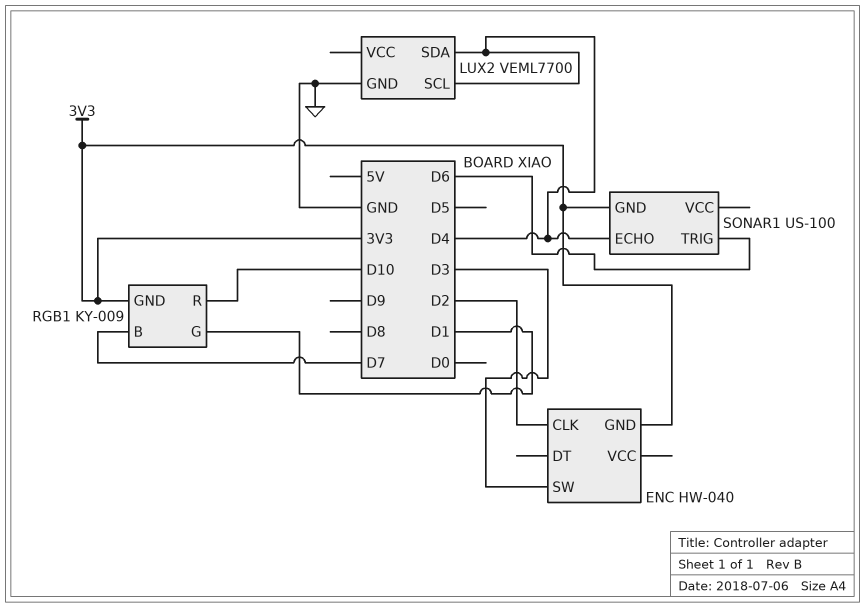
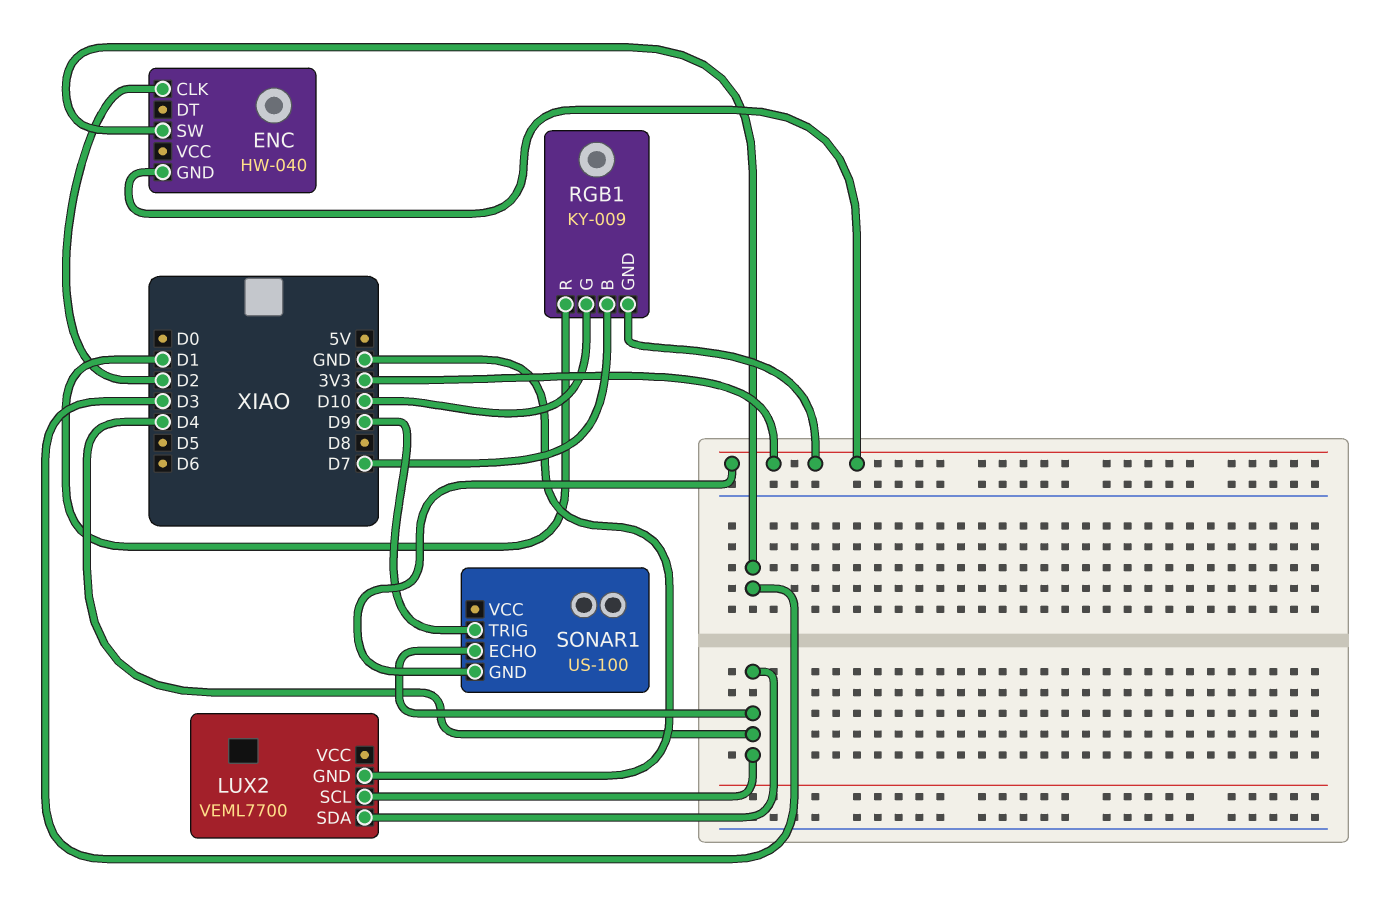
RGB1 pin G: D1 -> D10
RGB1 pin R: D10 -> D1
SONAR1 pin TRIG: D6 -> D9

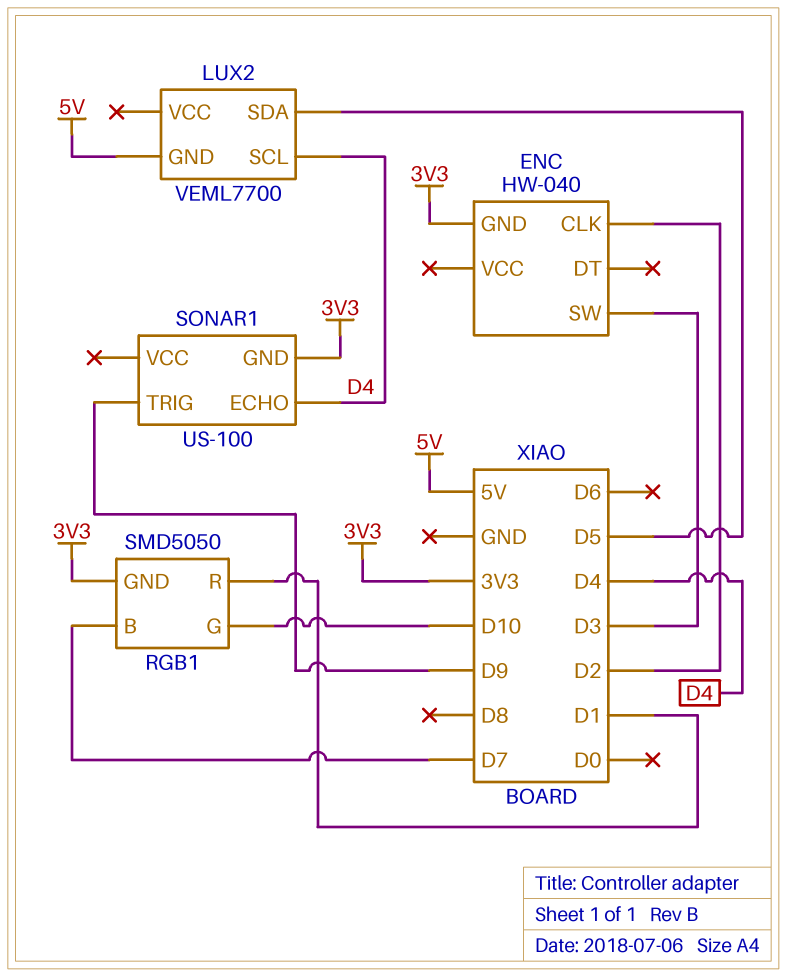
LUX2 pin GND: GND -> 5V
LUX2 pin SDA: D4 -> D5
RGB1: KY-009 -> SMD5050

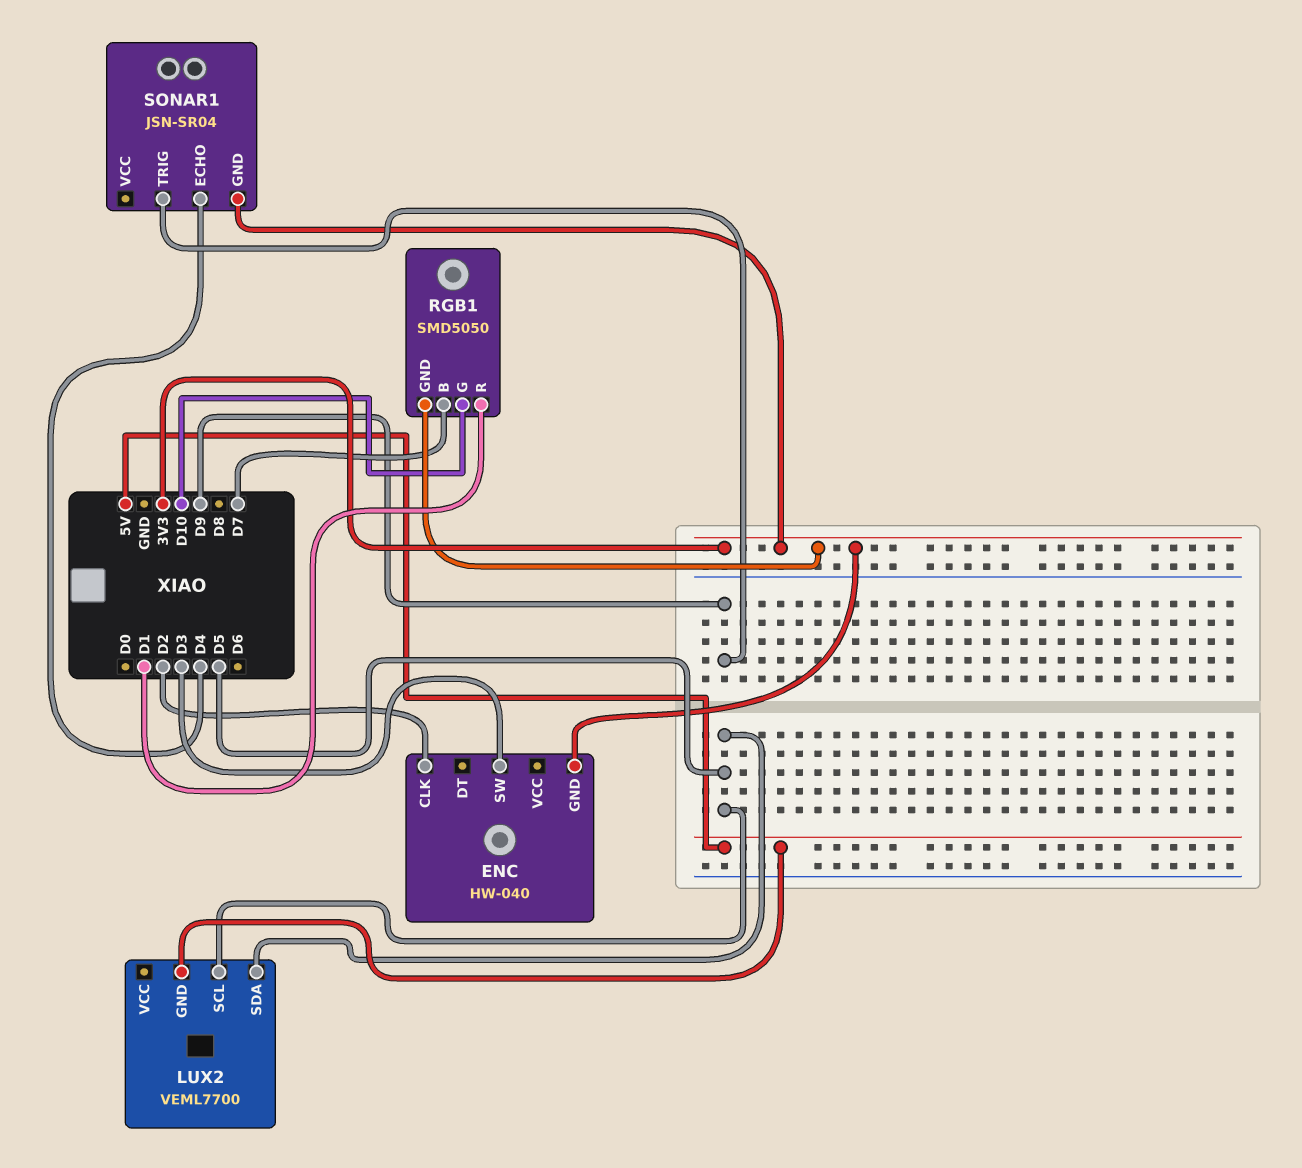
LUX2 pin SCL: D4 -> D5
SONAR1: US-100 -> JSN-SR04

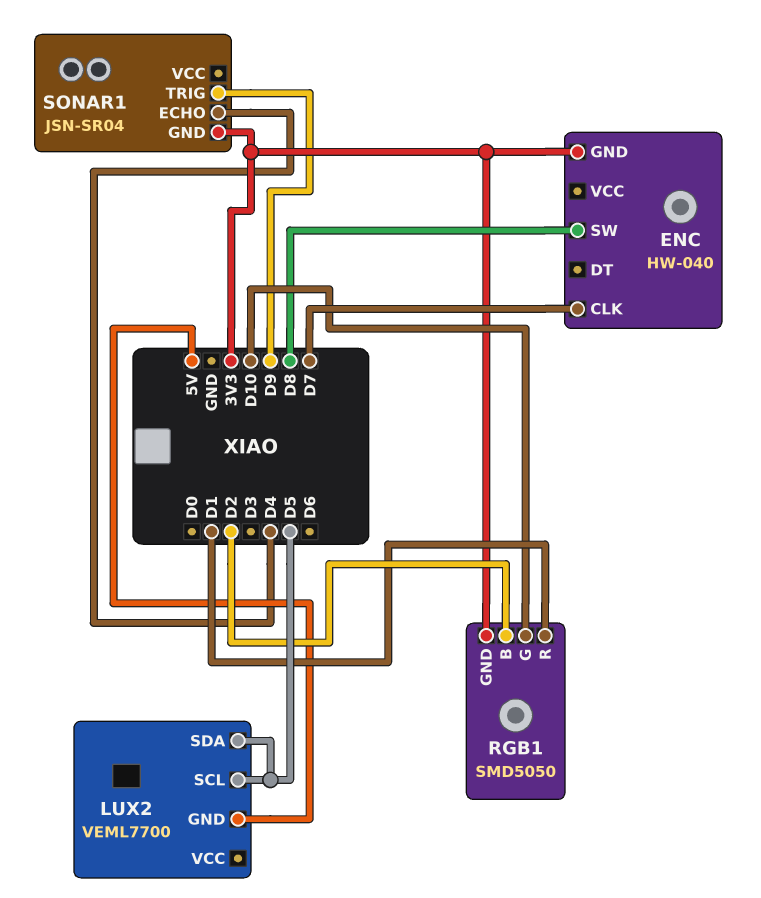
ENC pin CLK: D2 -> D7
ENC pin SW: D3 -> D8
RGB1 pin B: D7 -> D2

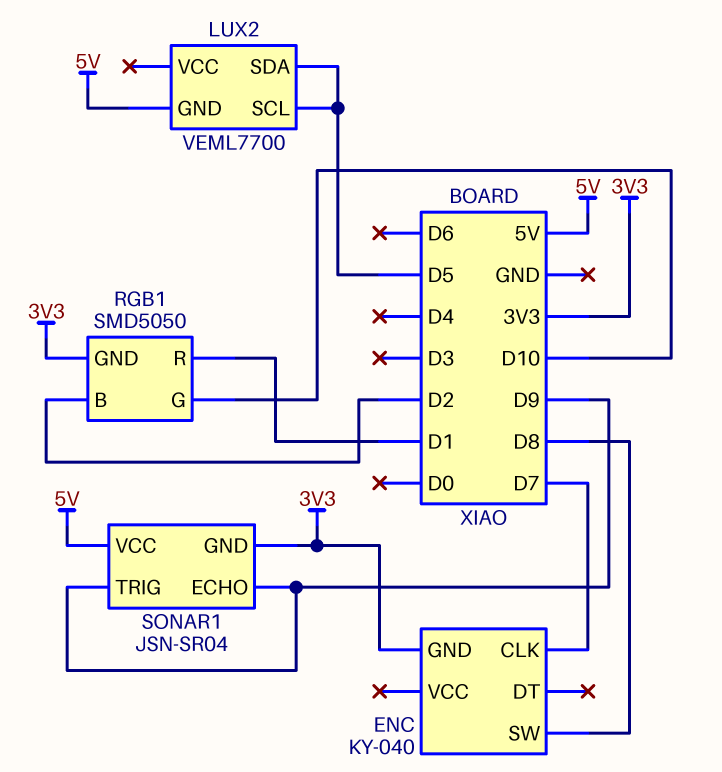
ENC: HW-040 -> KY-040
SONAR1 pin ECHO: D4 -> D9
SONAR1 pin VCC: none -> 5V

